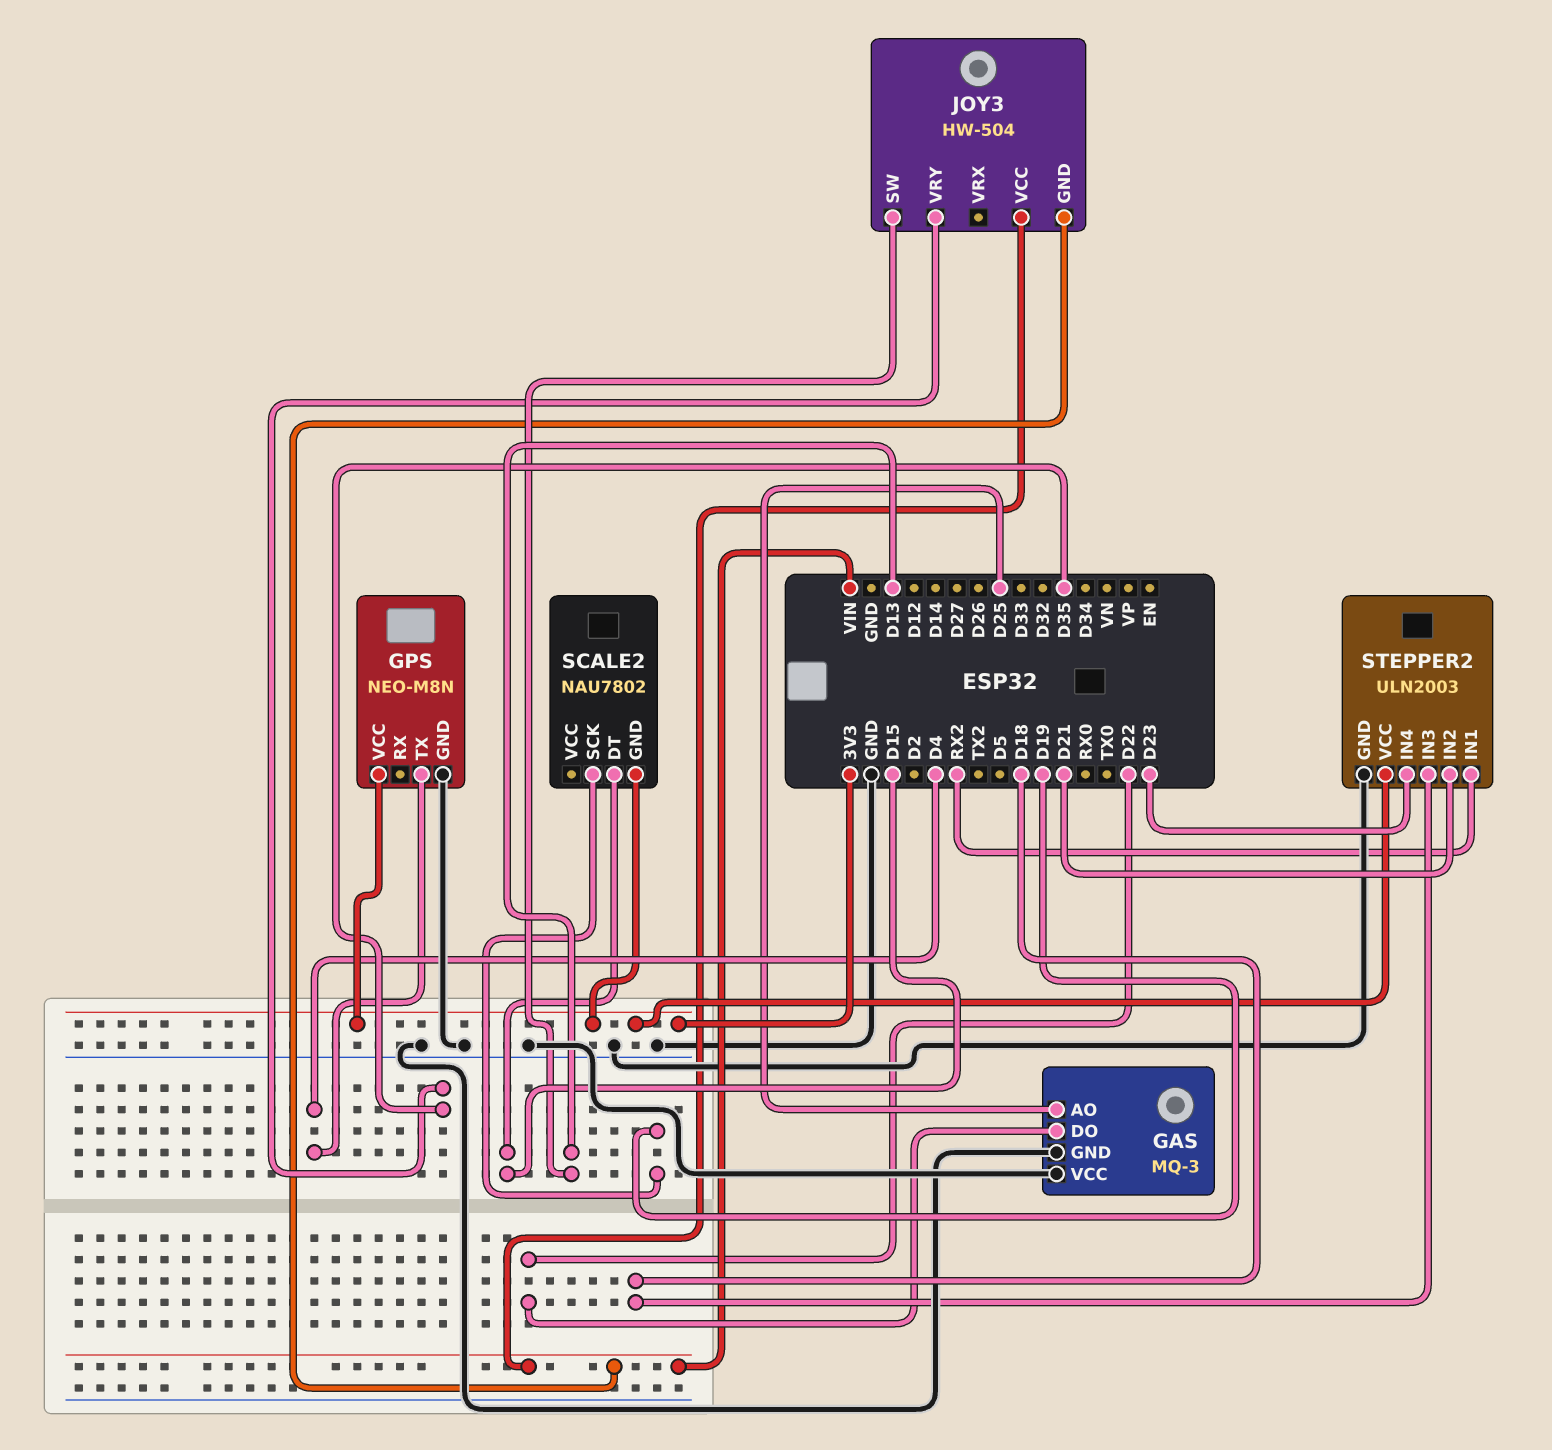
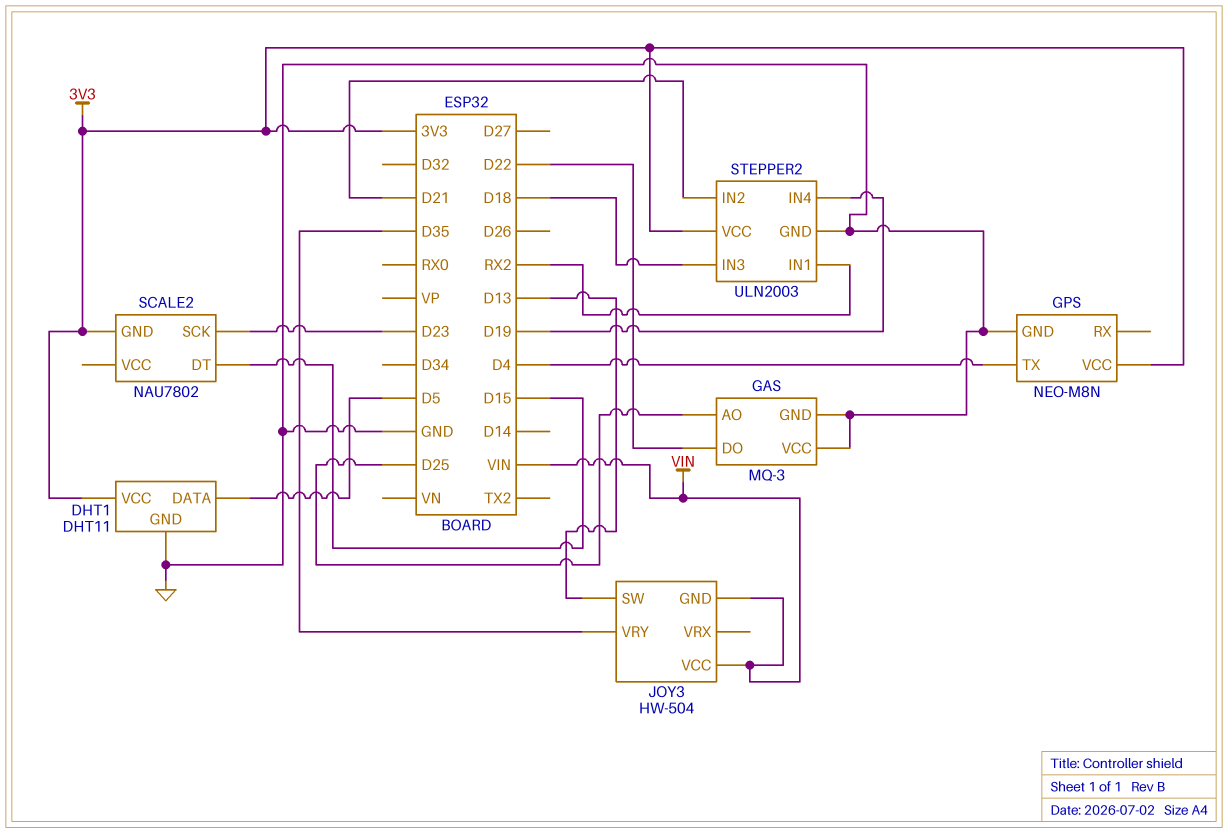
DHT1: none -> DHT11
DHT1 pin DATA: none -> D5
DHT1 pin GND: none -> GND
DHT1 pin VCC: none -> 3V3
SCALE2 pin SCK: D19 -> D23
STEPPER2 pin IN4: D23 -> D19

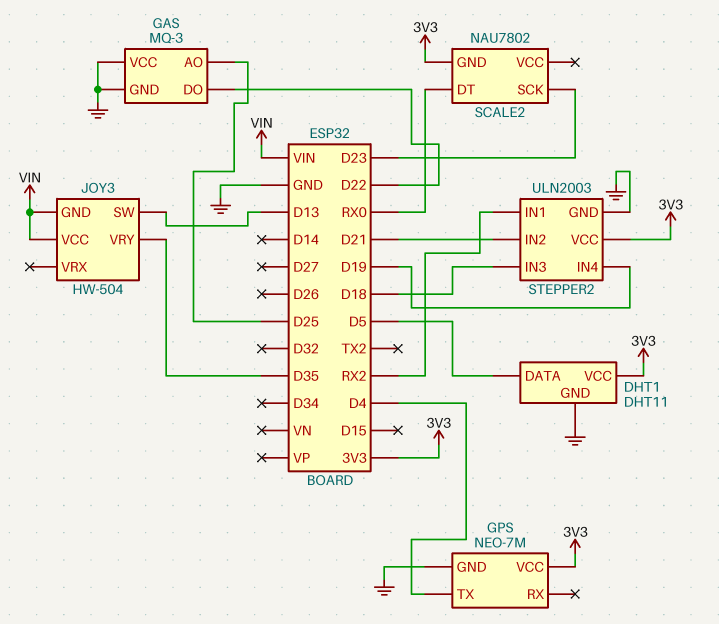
GPS: NEO-M8N -> NEO-7M
SCALE2 pin DT: D15 -> RX0

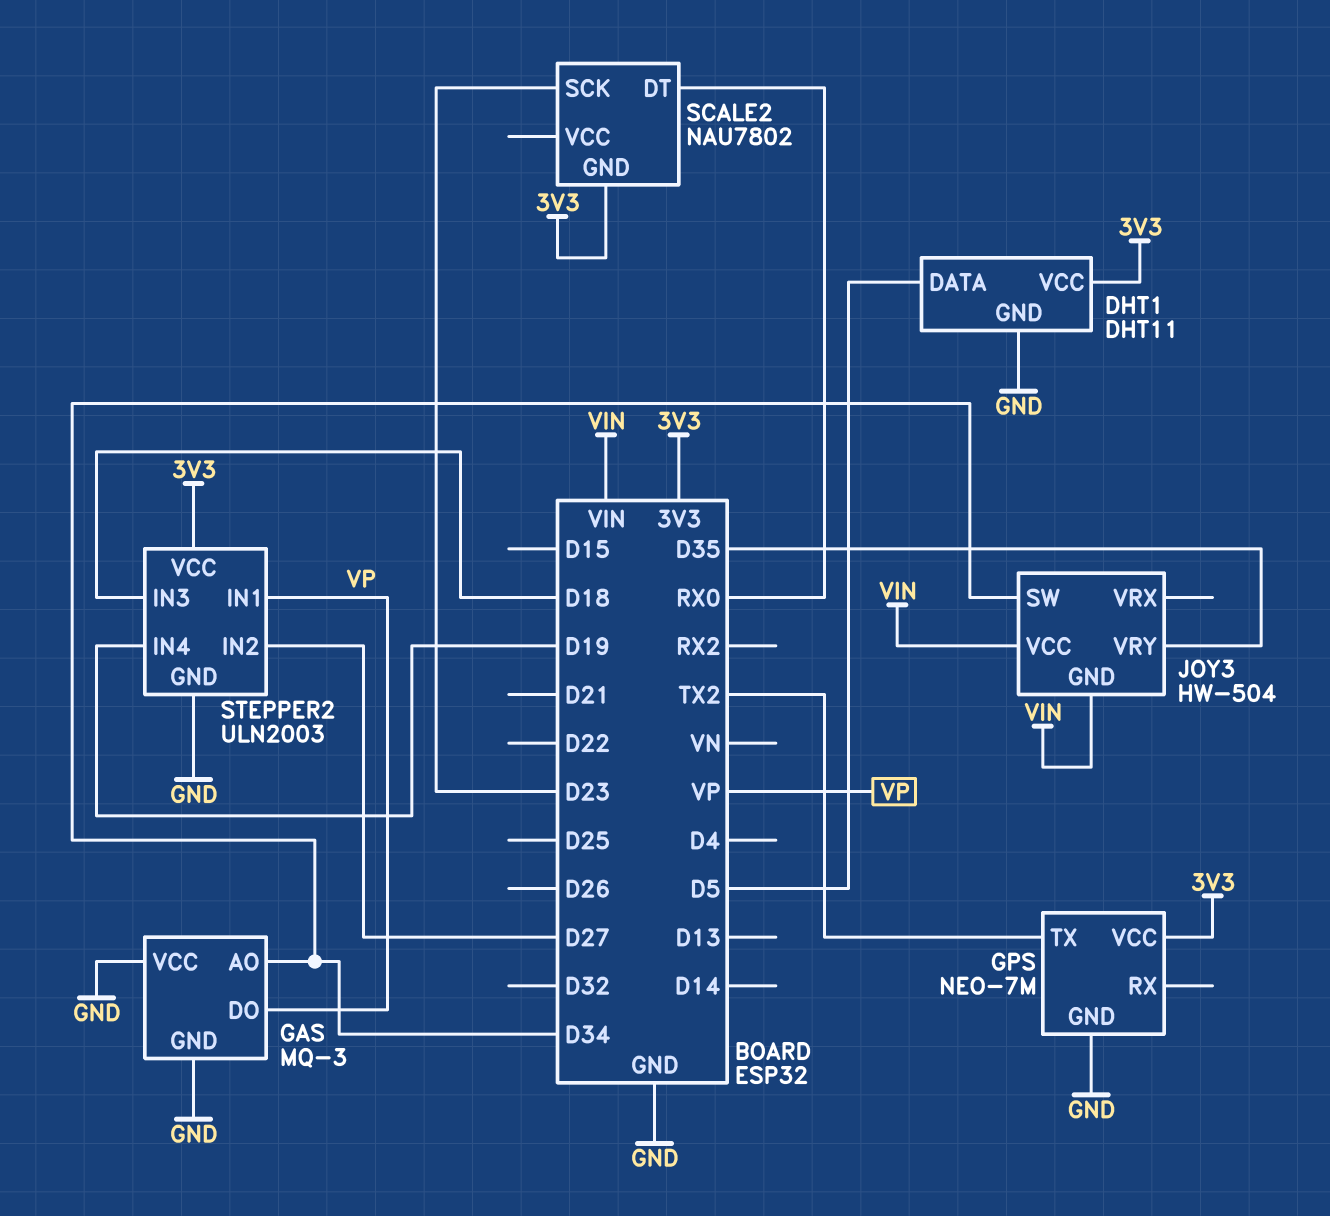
GAS pin AO: D25 -> D34
GAS pin DO: D22 -> VP
GPS pin TX: D4 -> TX2
JOY3 pin SW: D13 -> D34
STEPPER2 pin IN1: RX2 -> VP
STEPPER2 pin IN2: D21 -> D27

